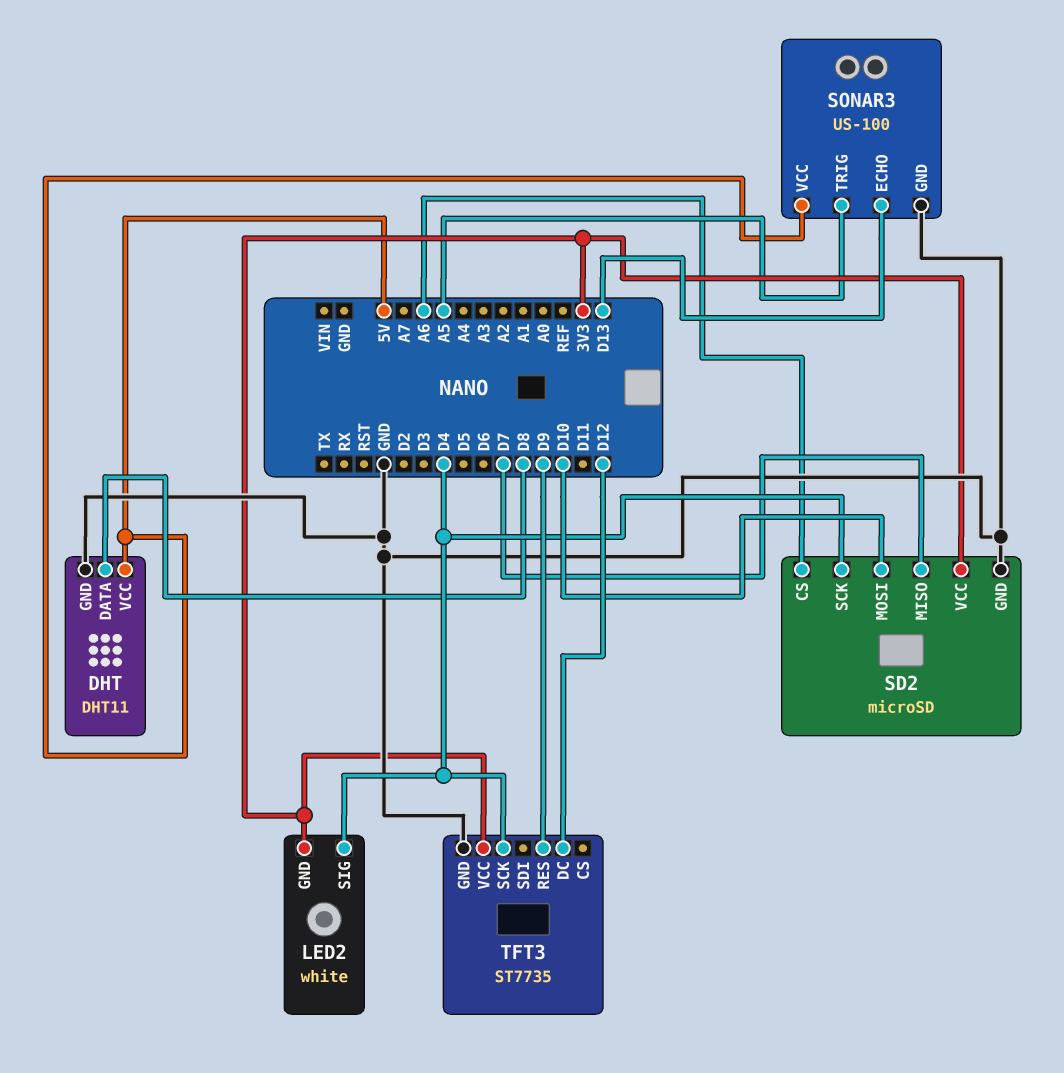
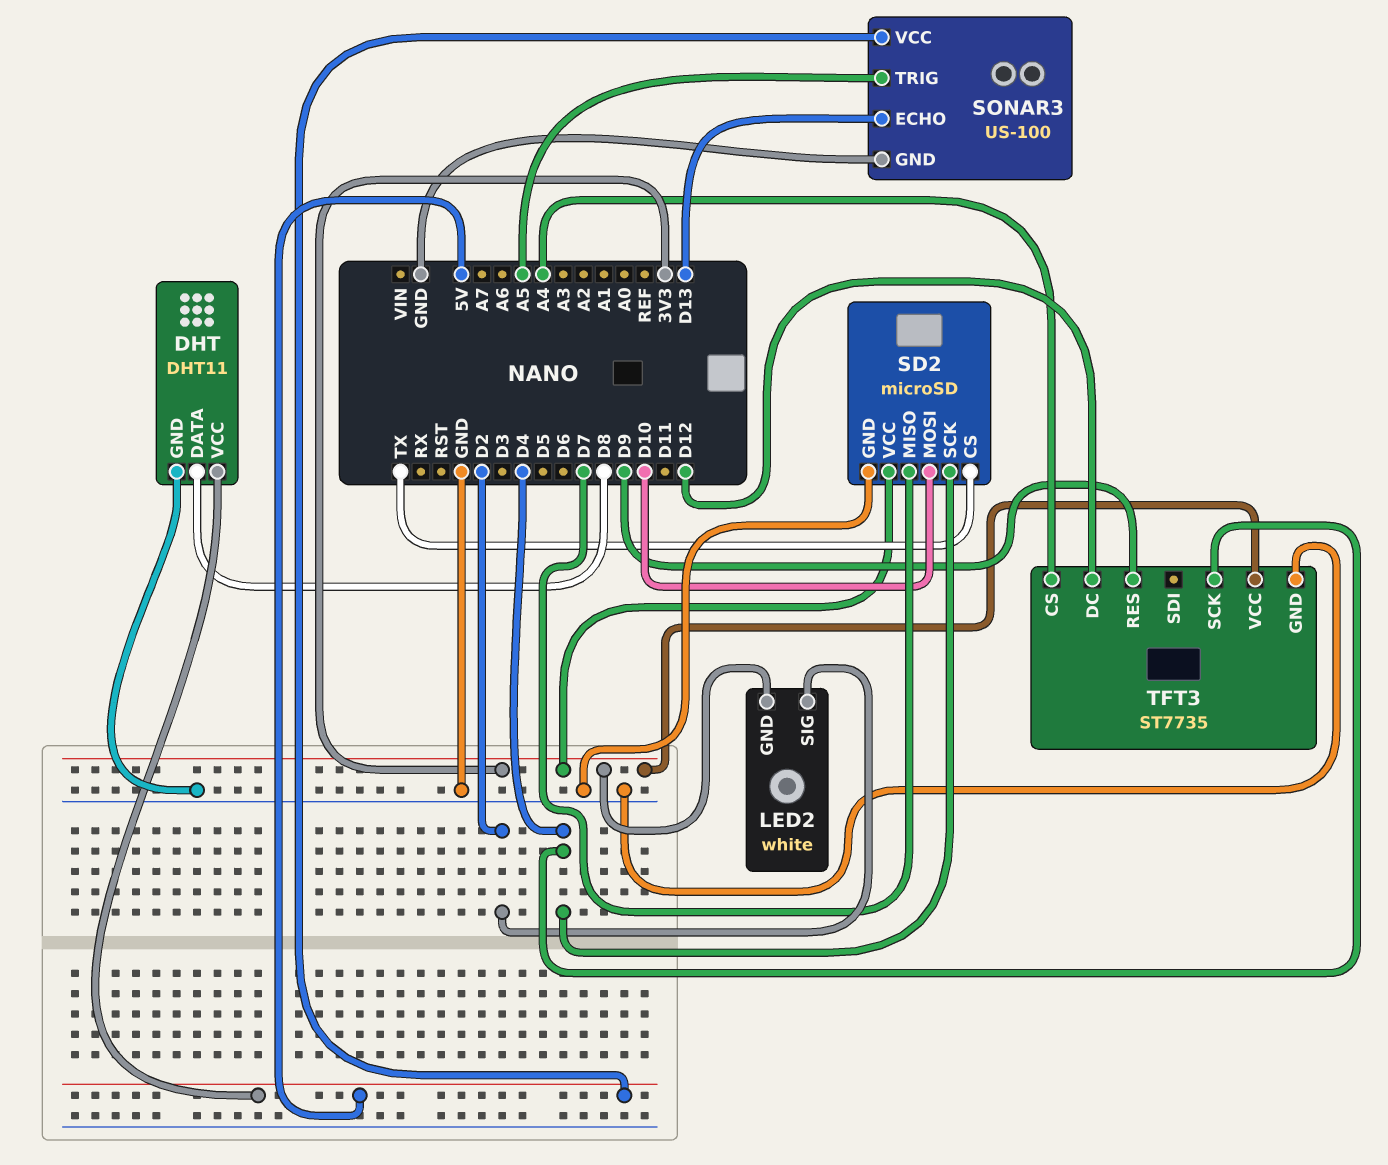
LED2 pin SIG: D4 -> D2
SD2 pin CS: A6 -> TX
TFT3 pin CS: none -> A4

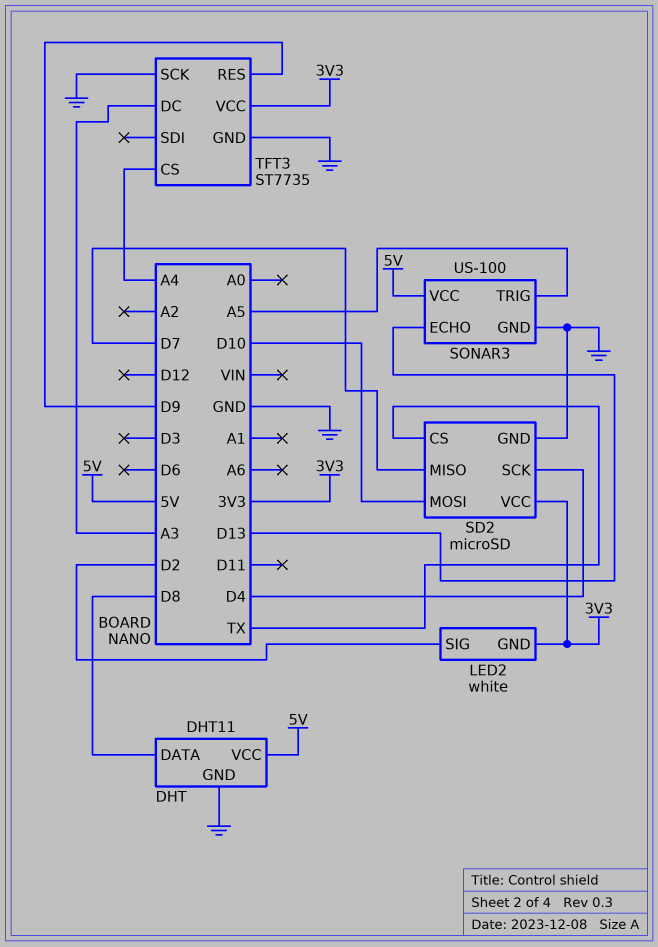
TFT3 pin DC: D12 -> A3
TFT3 pin SCK: D4 -> GND

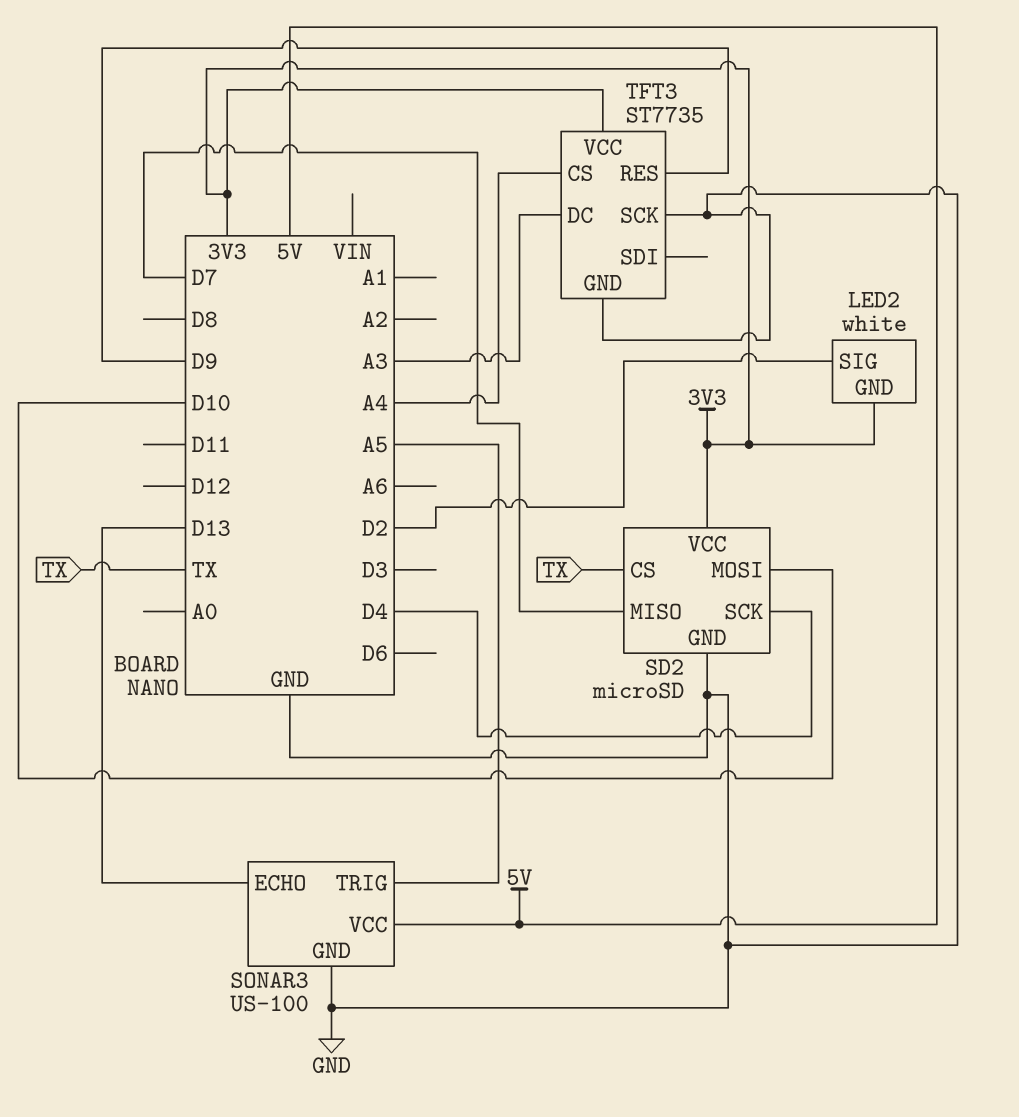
DHT: DHT11 -> none
DHT pin DATA: D8 -> none
DHT pin GND: GND -> none
DHT pin VCC: 5V -> none

